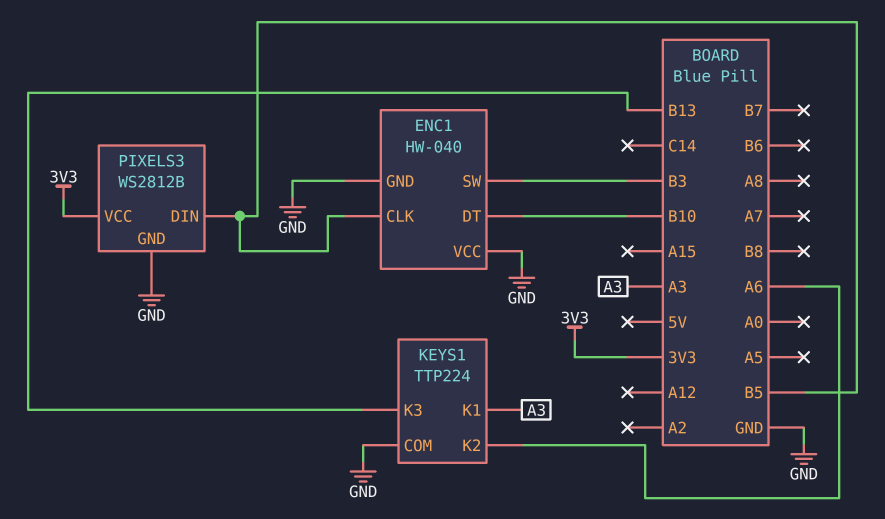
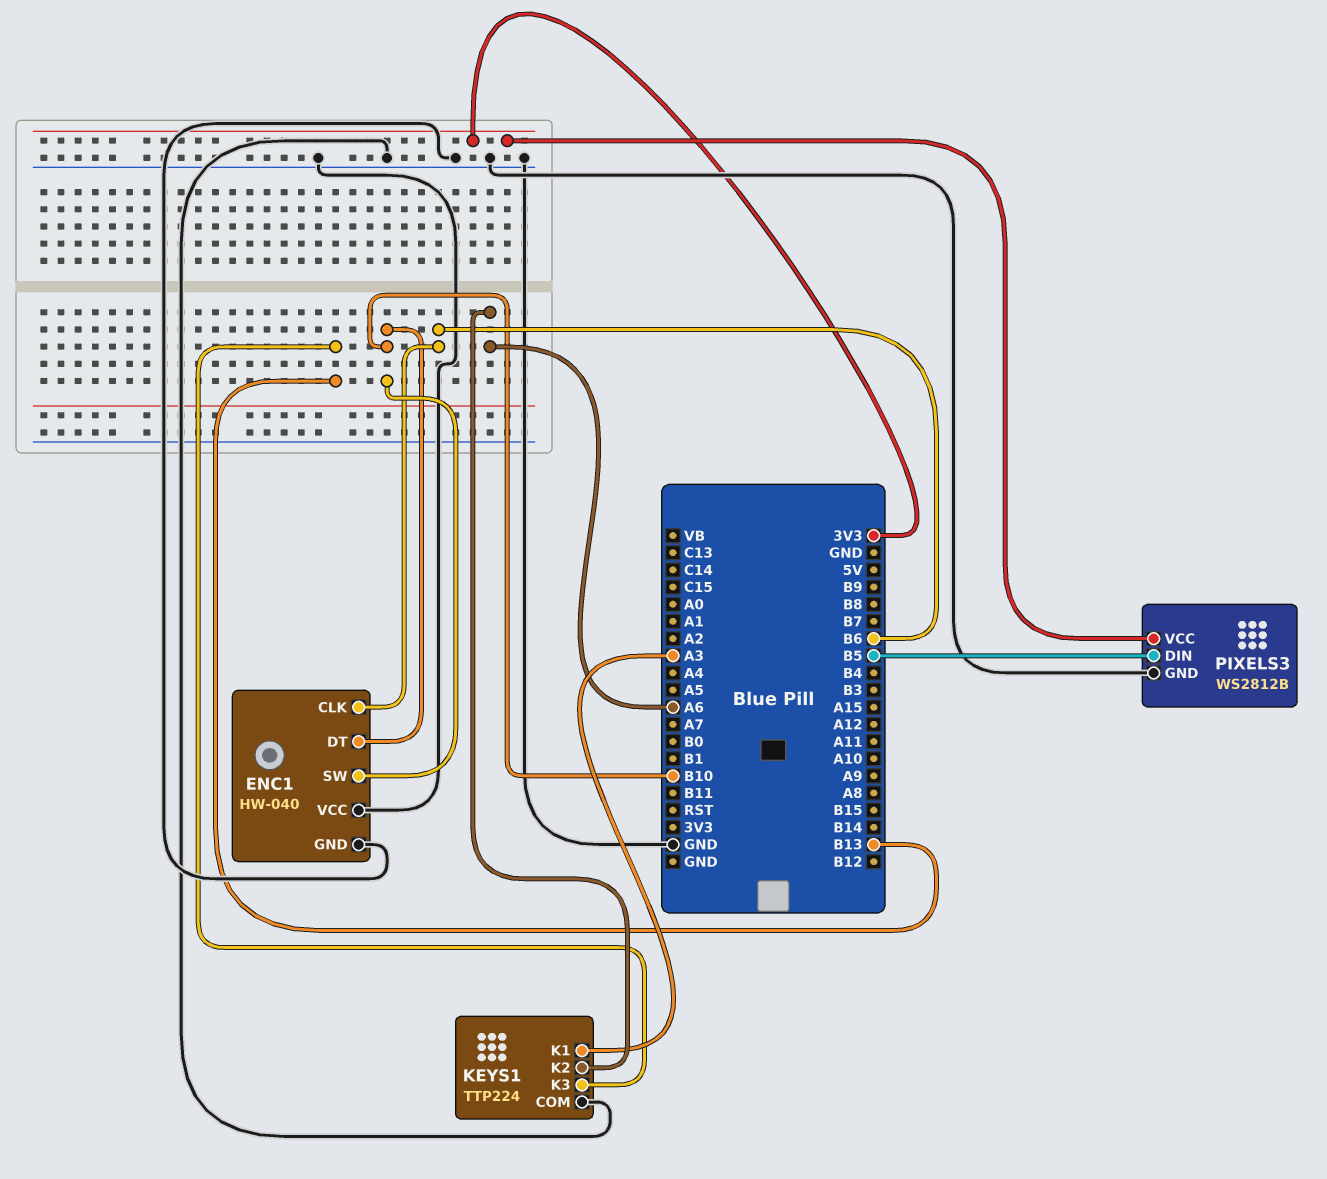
ENC1 pin CLK: B5 -> B6
ENC1 pin SW: B3 -> B10

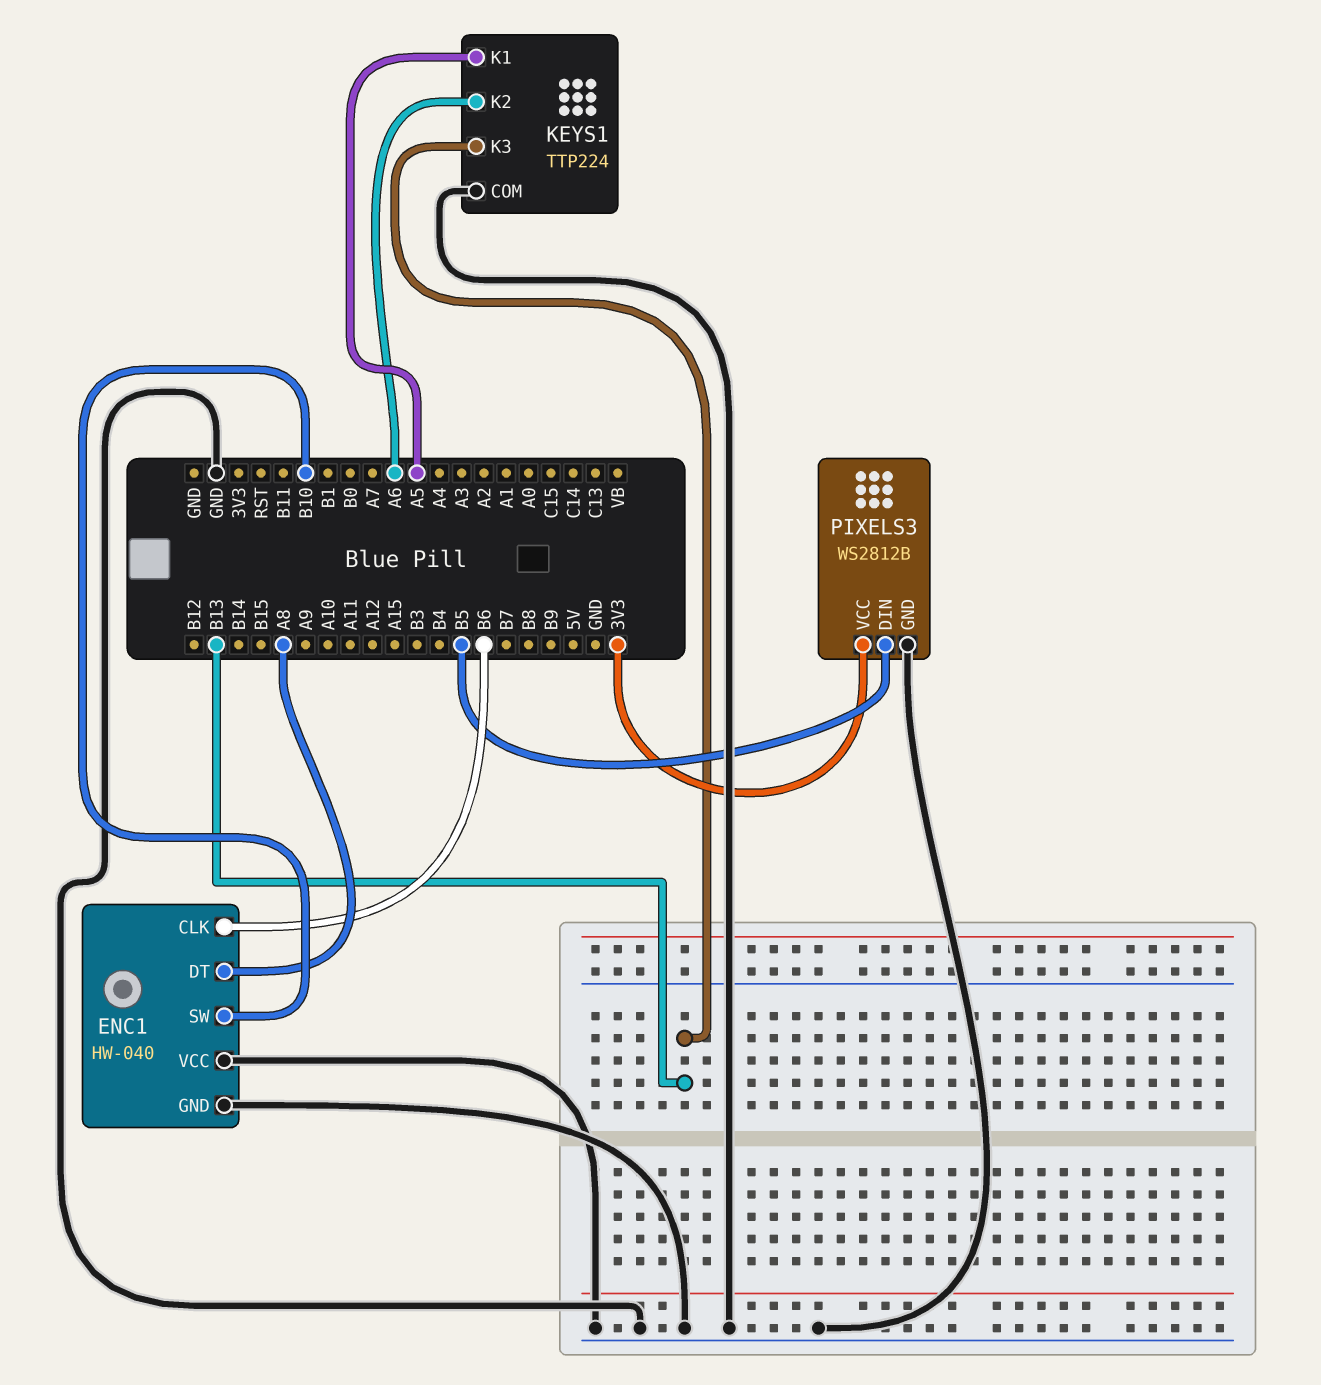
ENC1 pin DT: B10 -> A8
KEYS1 pin K1: A3 -> A5

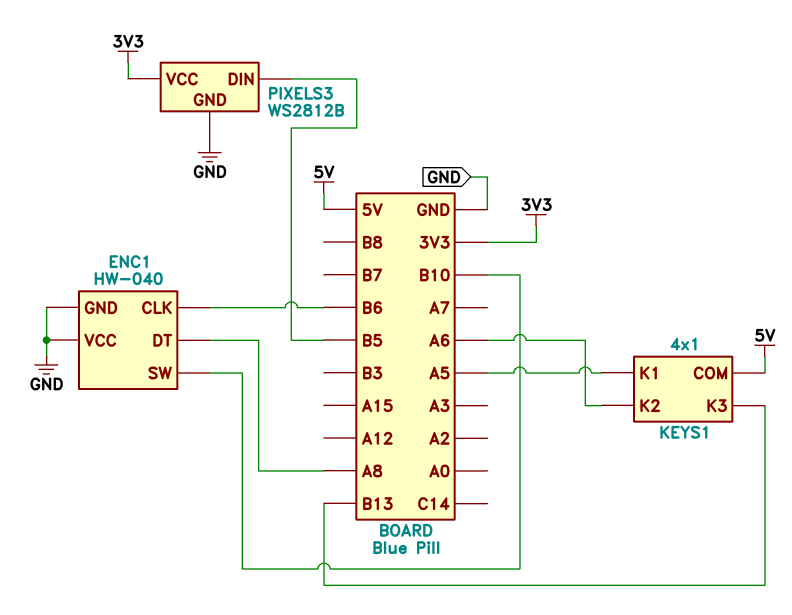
KEYS1: TTP224 -> 4x1
KEYS1 pin COM: GND -> 5V

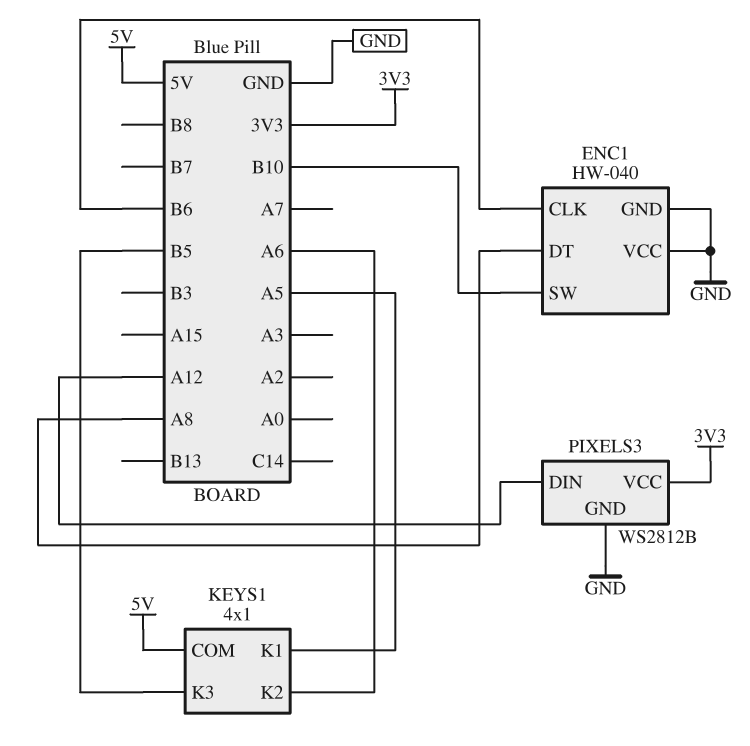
KEYS1 pin K3: B13 -> B5
PIXELS3 pin DIN: B5 -> A12

